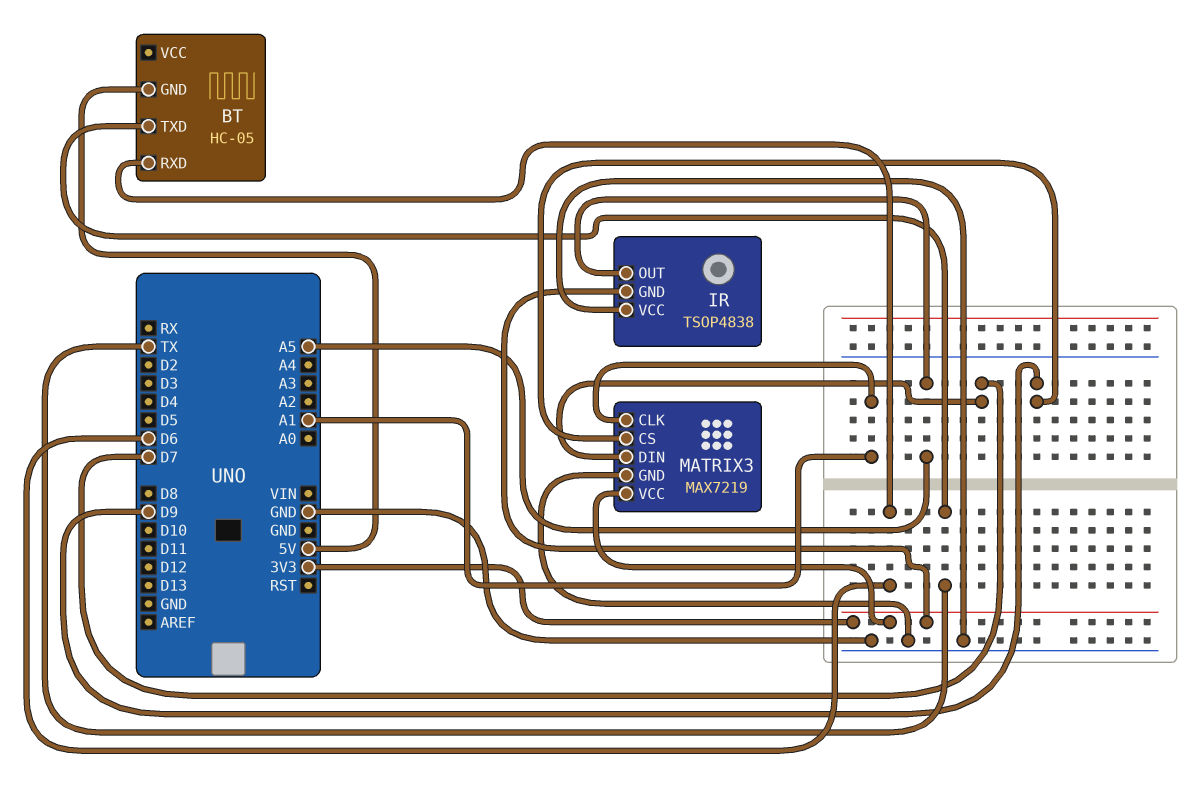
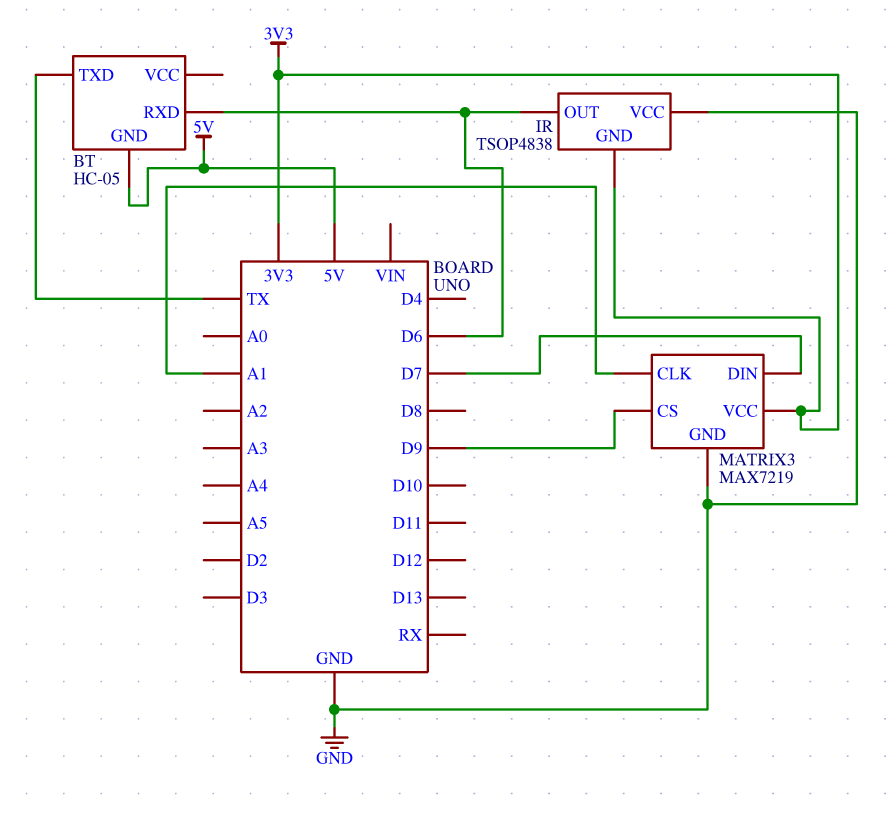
IR pin OUT: A5 -> D6

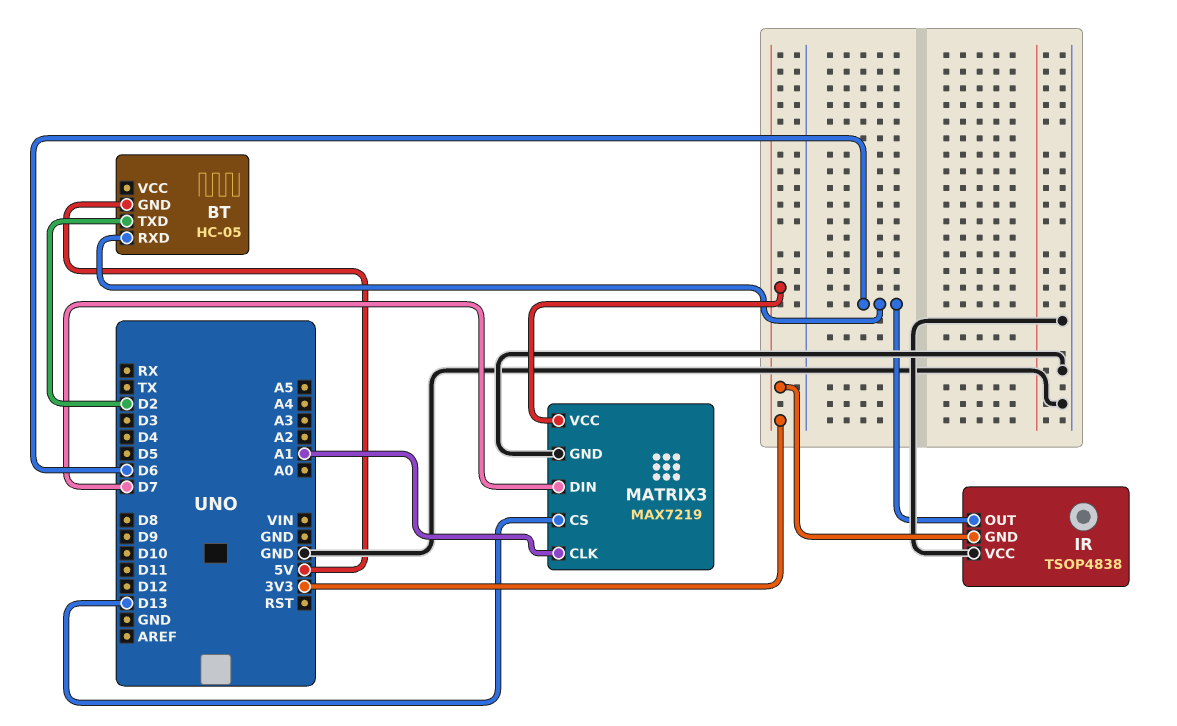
BT pin TXD: TX -> D2
MATRIX3 pin CS: D9 -> D13

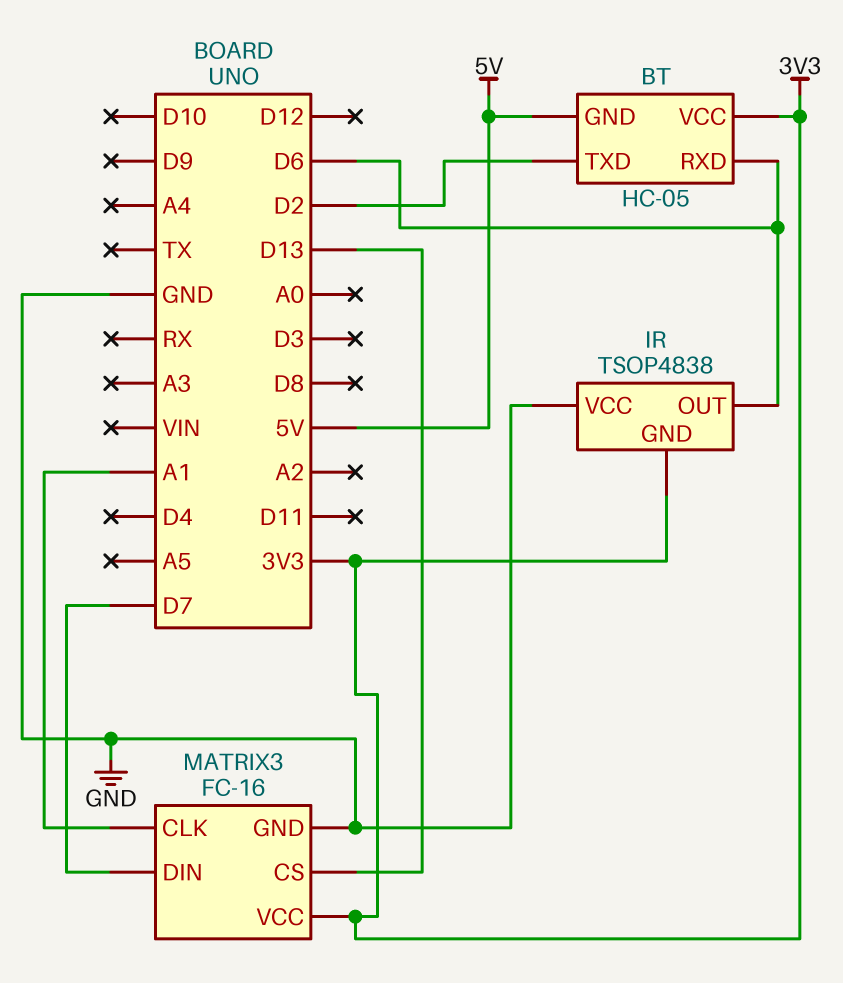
BT pin VCC: none -> 3V3
MATRIX3: MAX7219 -> FC-16

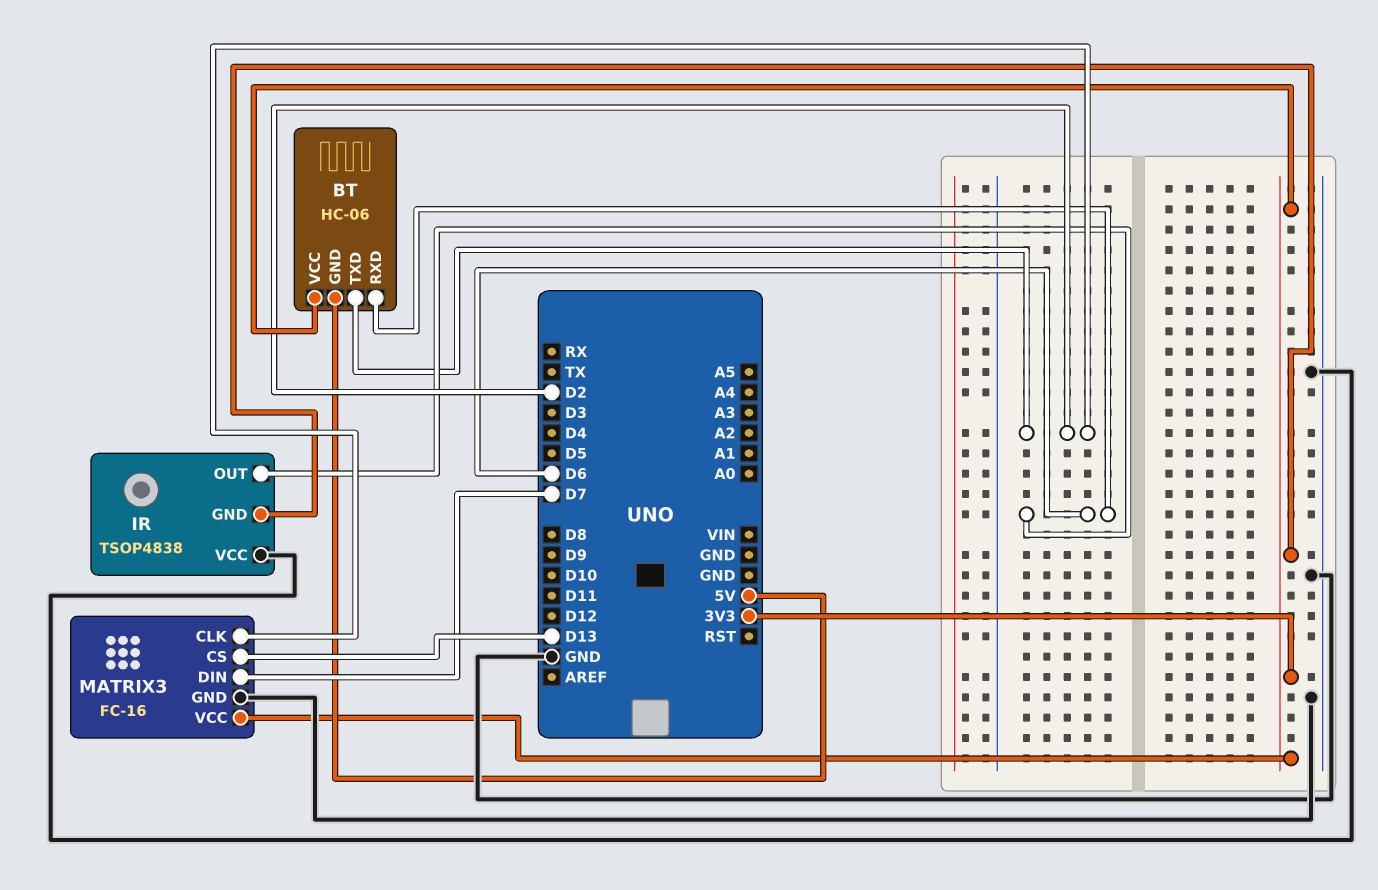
BT: HC-05 -> HC-06
MATRIX3 pin CLK: A1 -> D2

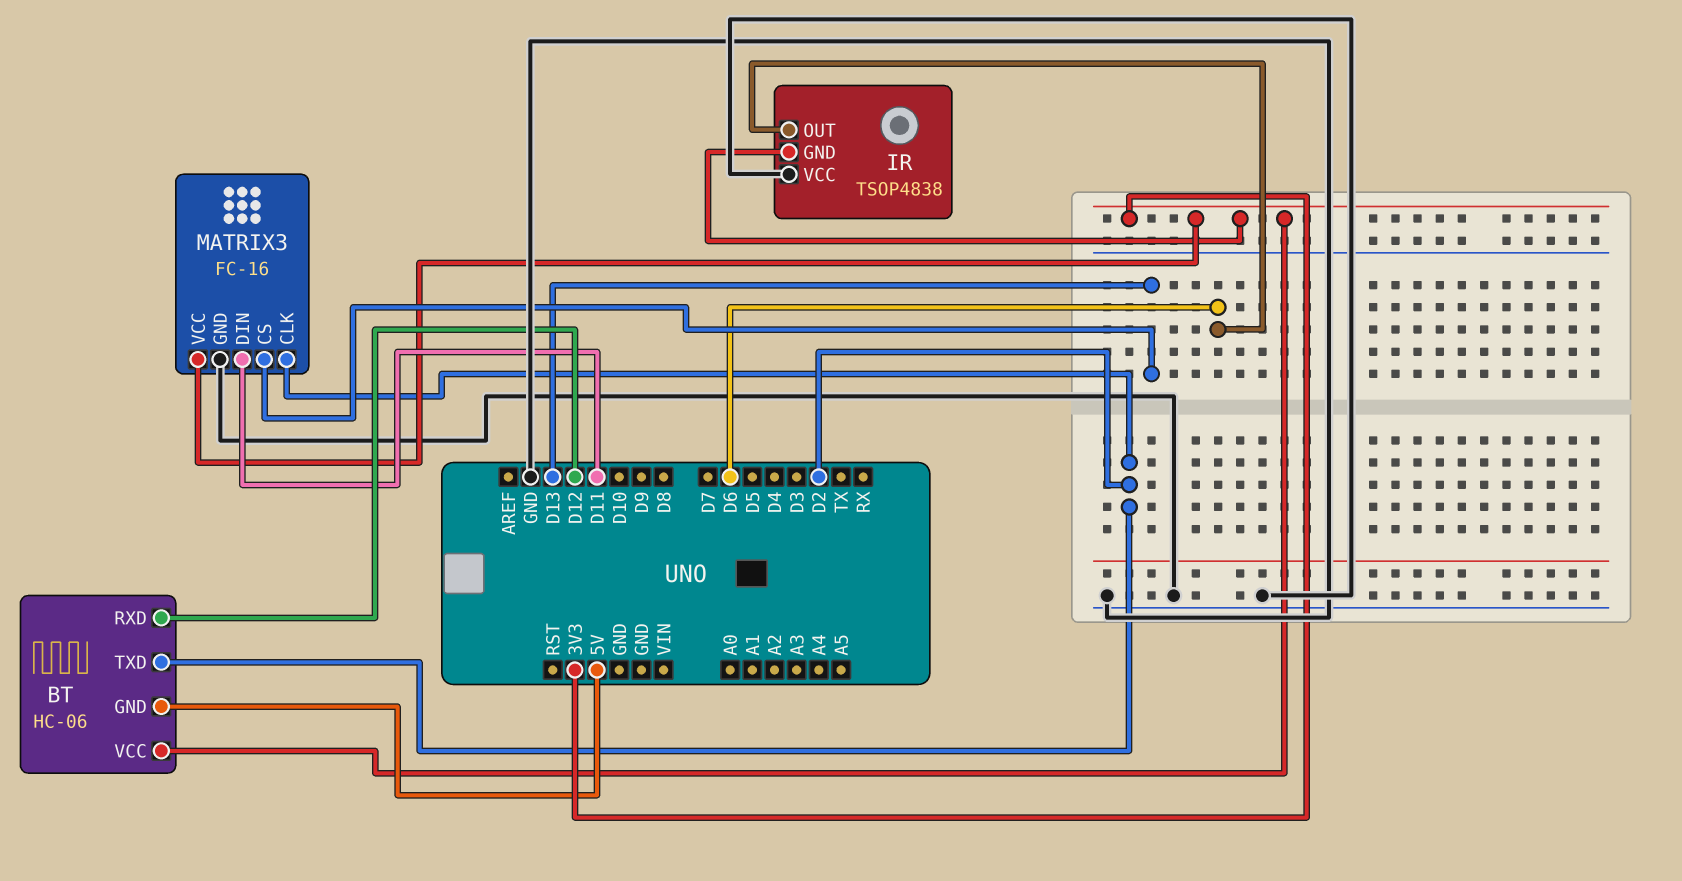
BT pin RXD: D6 -> D12
MATRIX3 pin DIN: D7 -> D11

